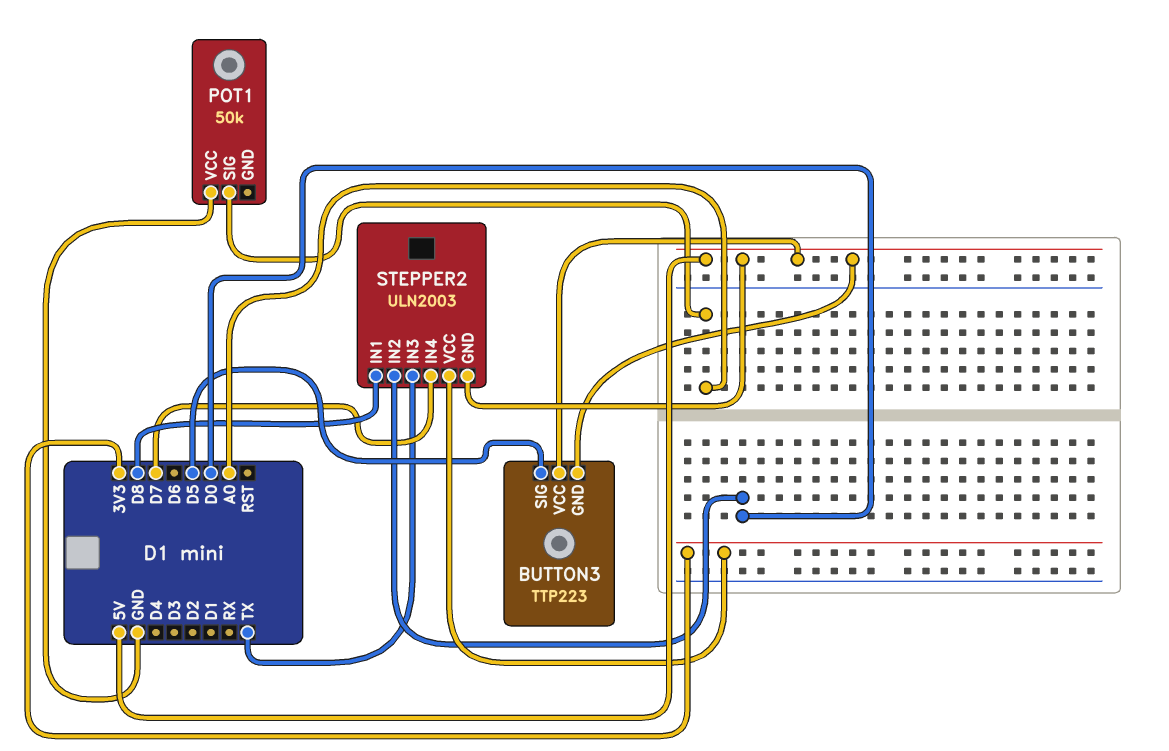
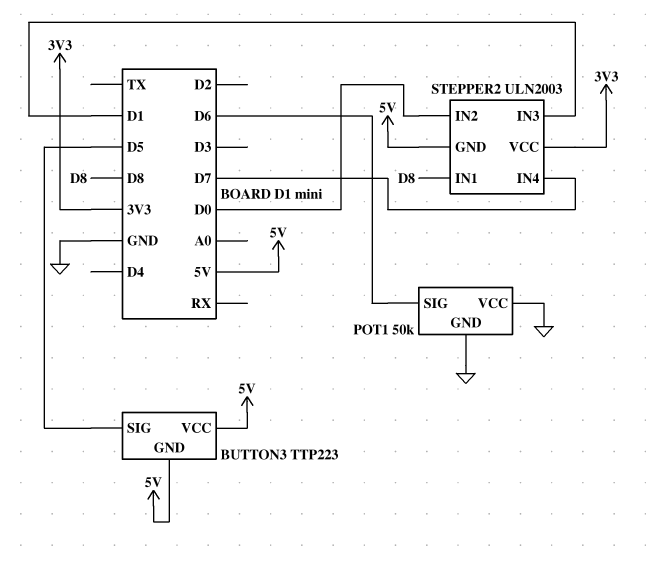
POT1 pin GND: none -> GND
POT1 pin SIG: A0 -> D6
STEPPER2 pin IN3: TX -> D1

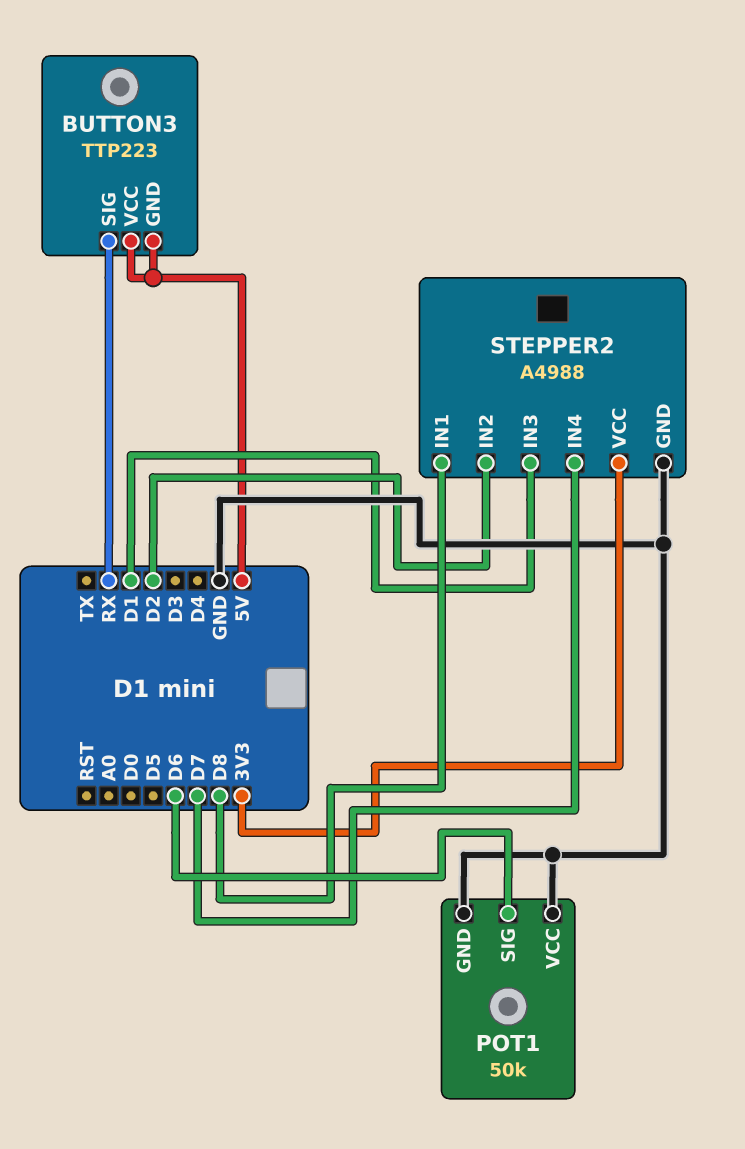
BUTTON3 pin SIG: D5 -> RX
STEPPER2: ULN2003 -> A4988
STEPPER2 pin GND: 5V -> GND
STEPPER2 pin IN2: D0 -> D2

